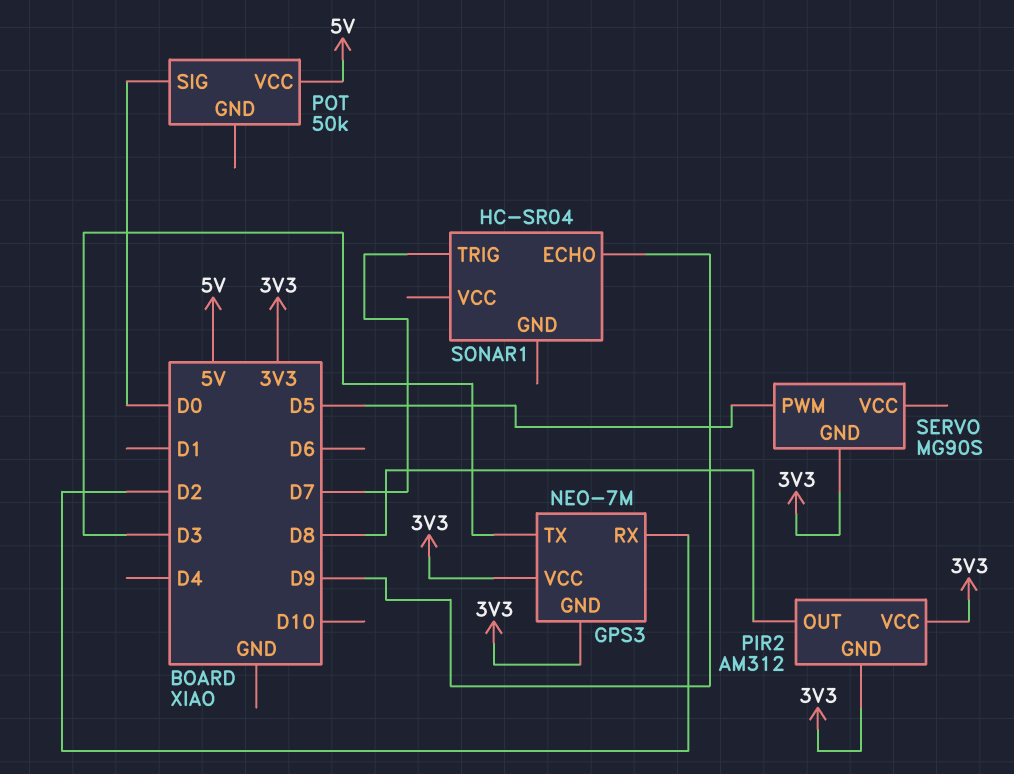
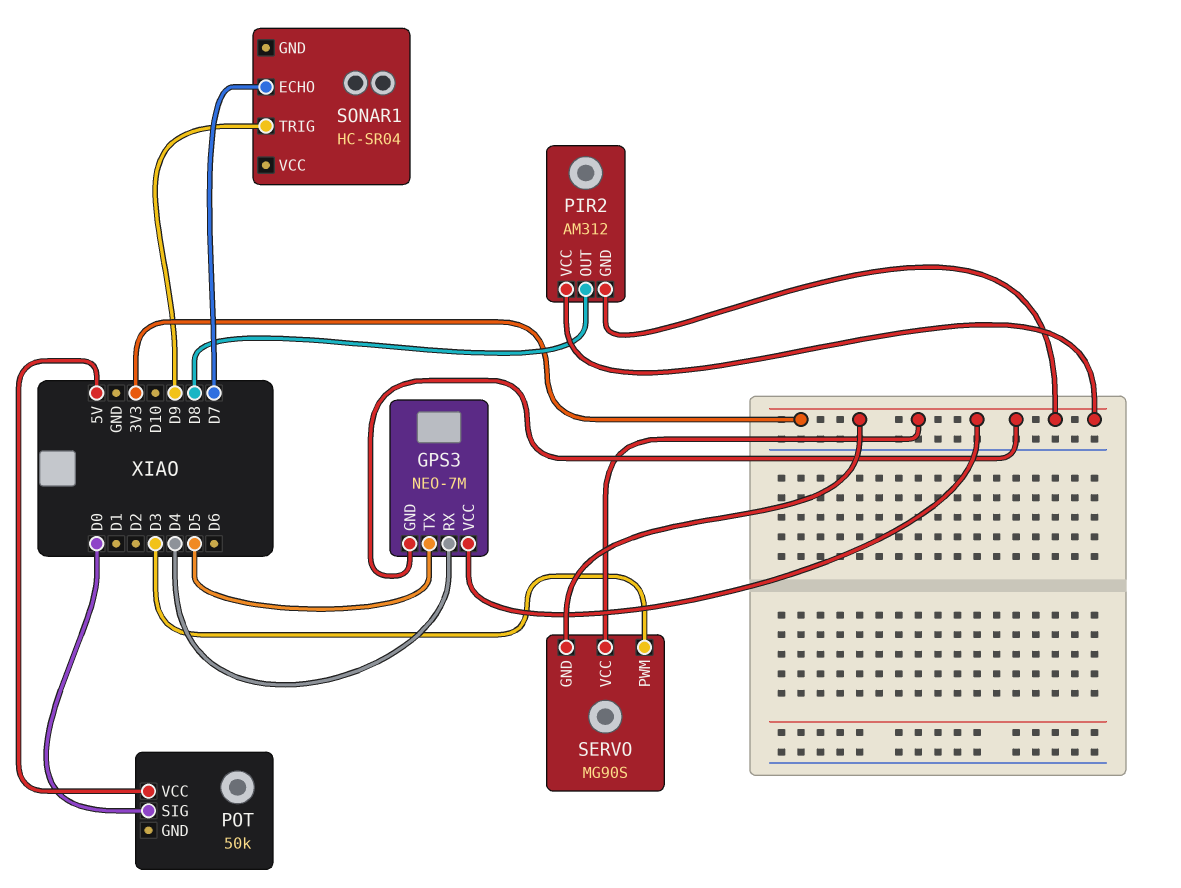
GPS3 pin RX: D2 -> D4
GPS3 pin TX: D3 -> D5
SERVO pin PWM: D5 -> D3
SERVO pin VCC: none -> 3V3
SONAR1 pin ECHO: D9 -> D7
SONAR1 pin TRIG: D7 -> D9

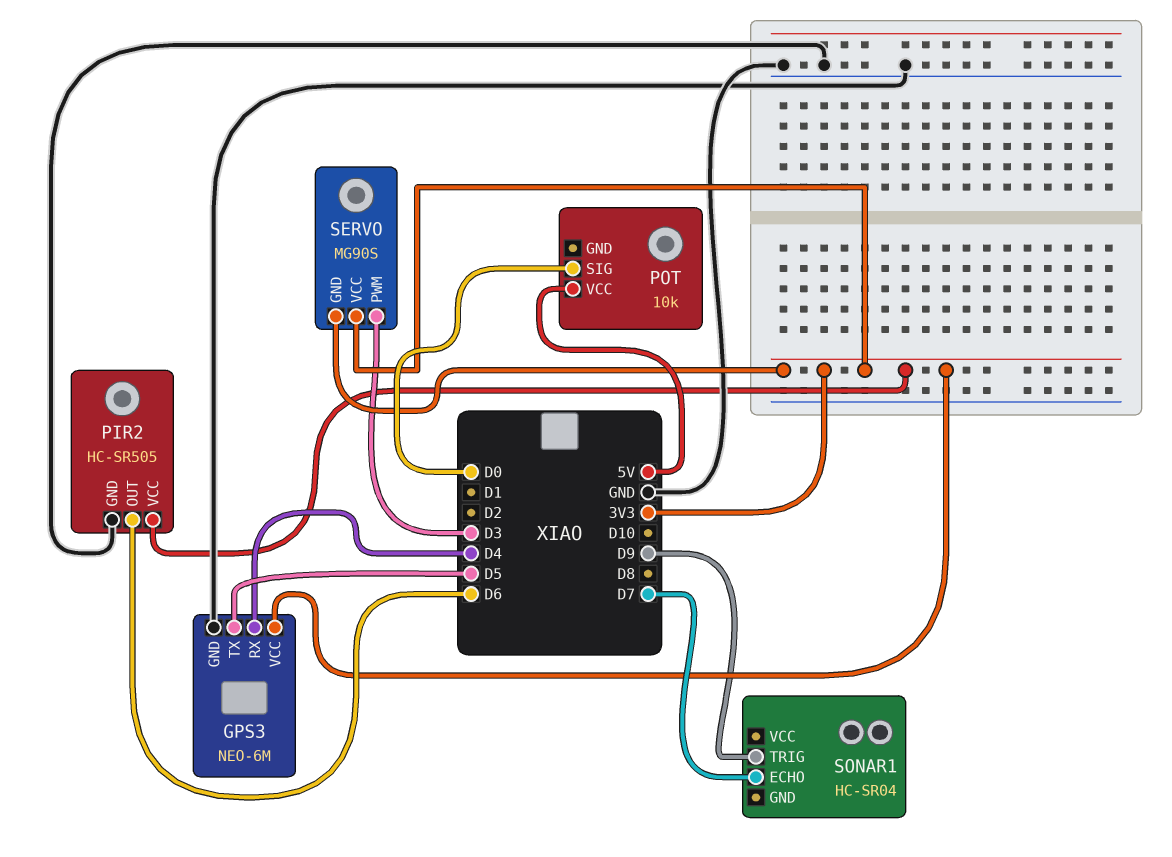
GPS3: NEO-7M -> NEO-6M
GPS3 pin GND: 3V3 -> GND
PIR2: AM312 -> HC-SR505
PIR2 pin GND: 3V3 -> GND
PIR2 pin OUT: D8 -> D6
POT: 50k -> 10k

